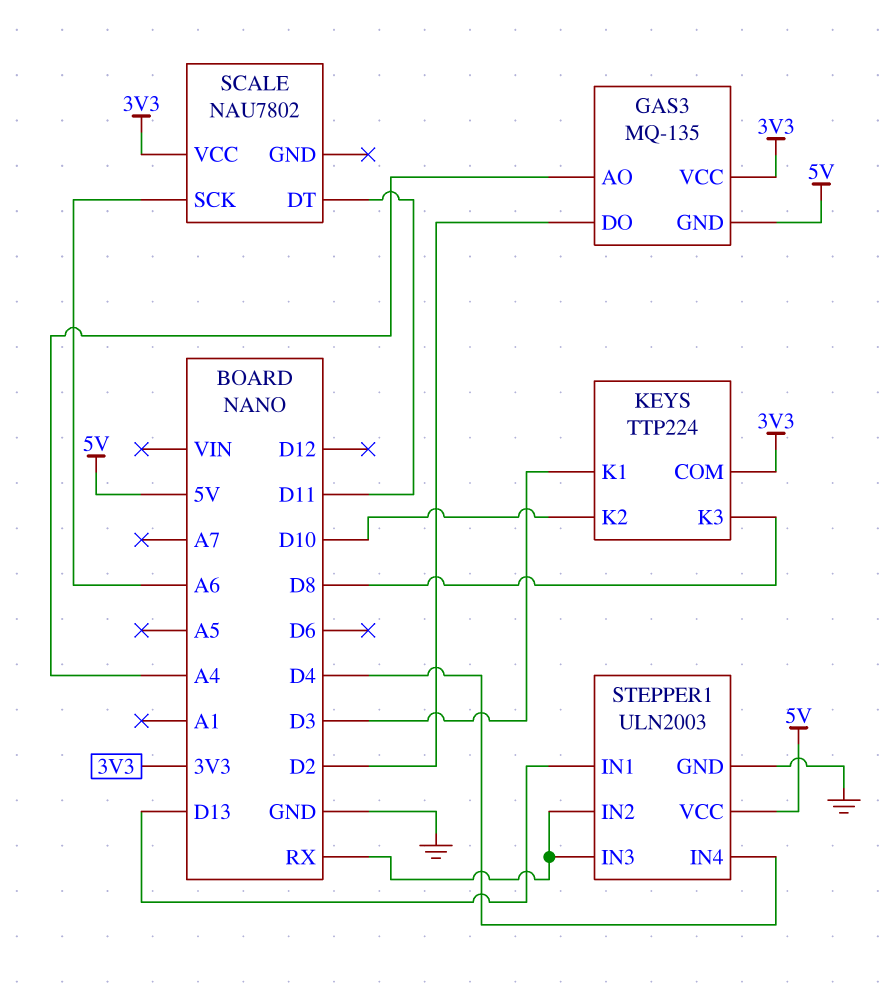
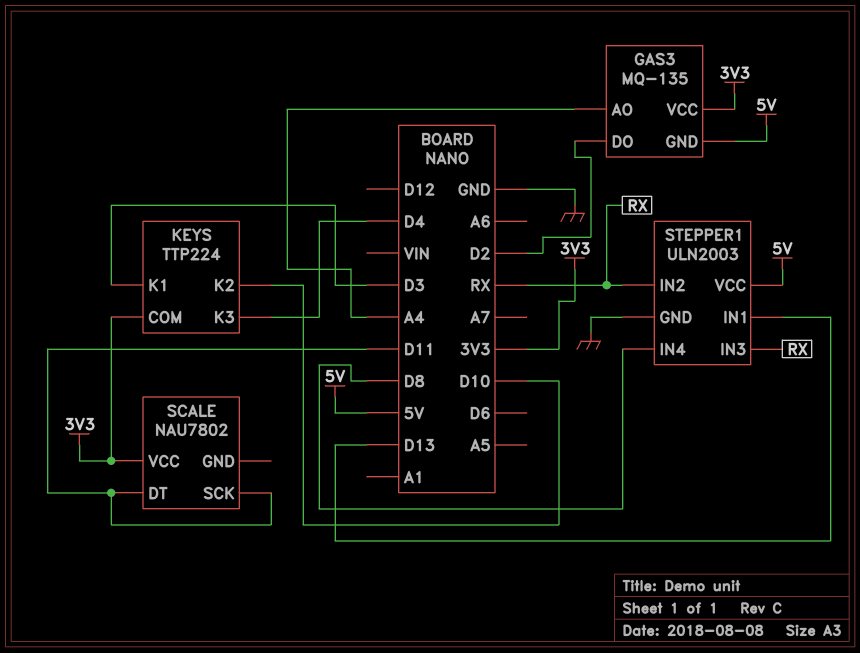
KEYS pin K3: D8 -> D4
SCALE pin SCK: A6 -> D11
STEPPER1 pin IN4: D4 -> D8

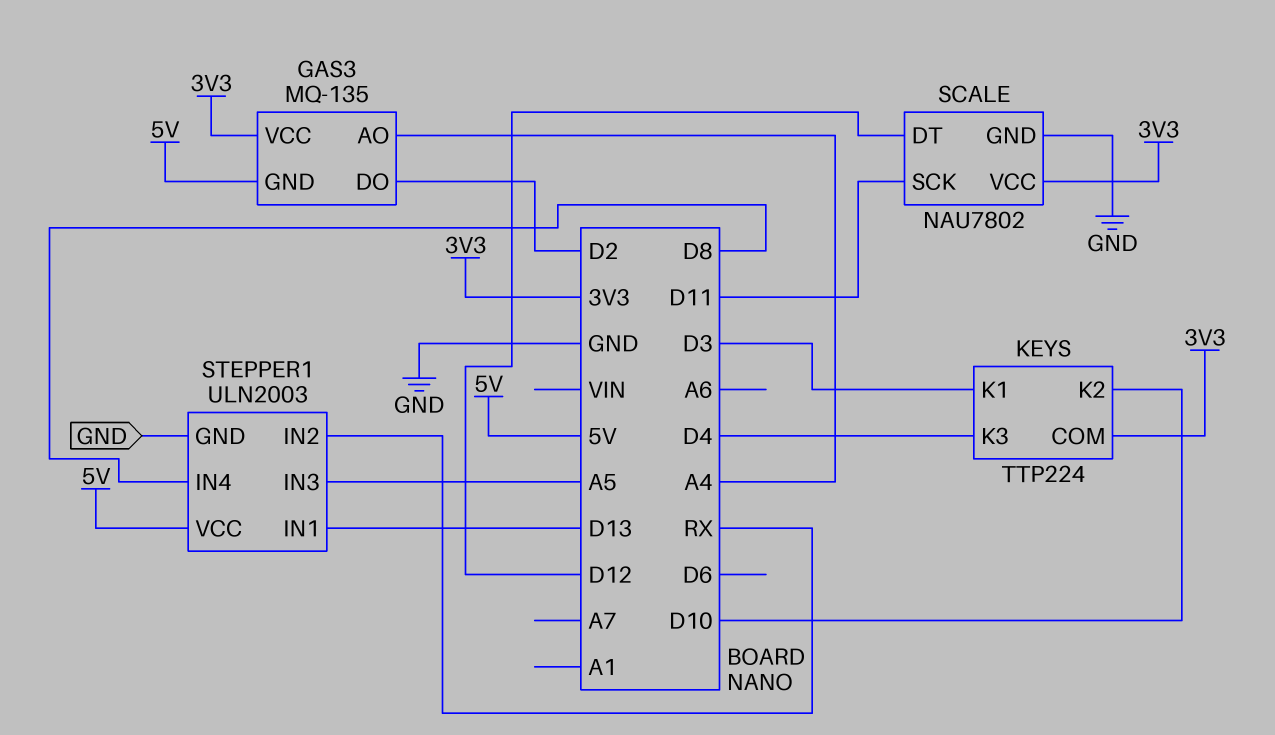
SCALE pin DT: D11 -> D12
SCALE pin GND: none -> GND
STEPPER1 pin IN3: RX -> A5

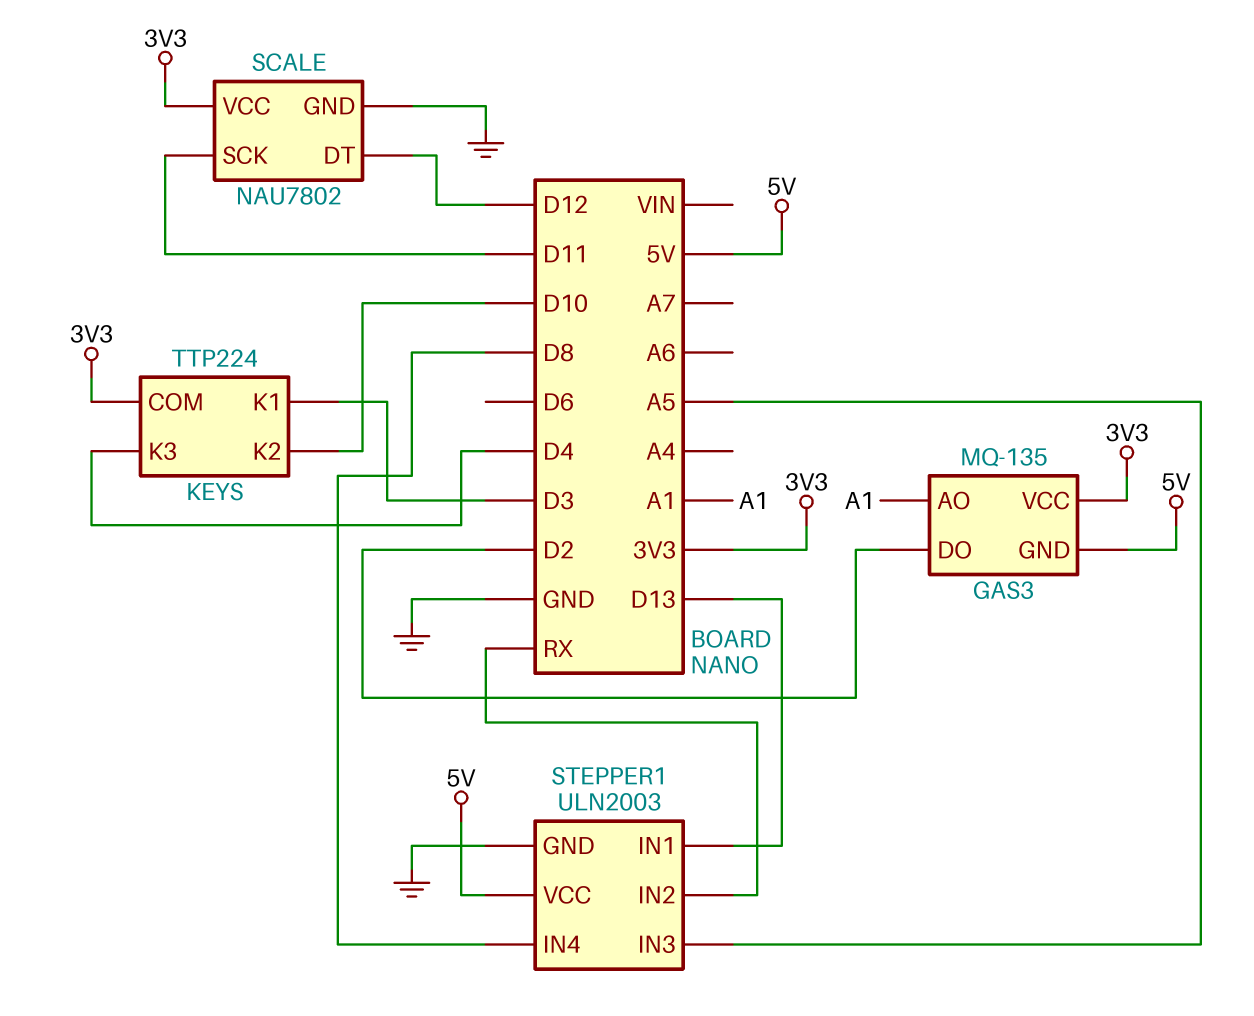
GAS3 pin AO: A4 -> A1

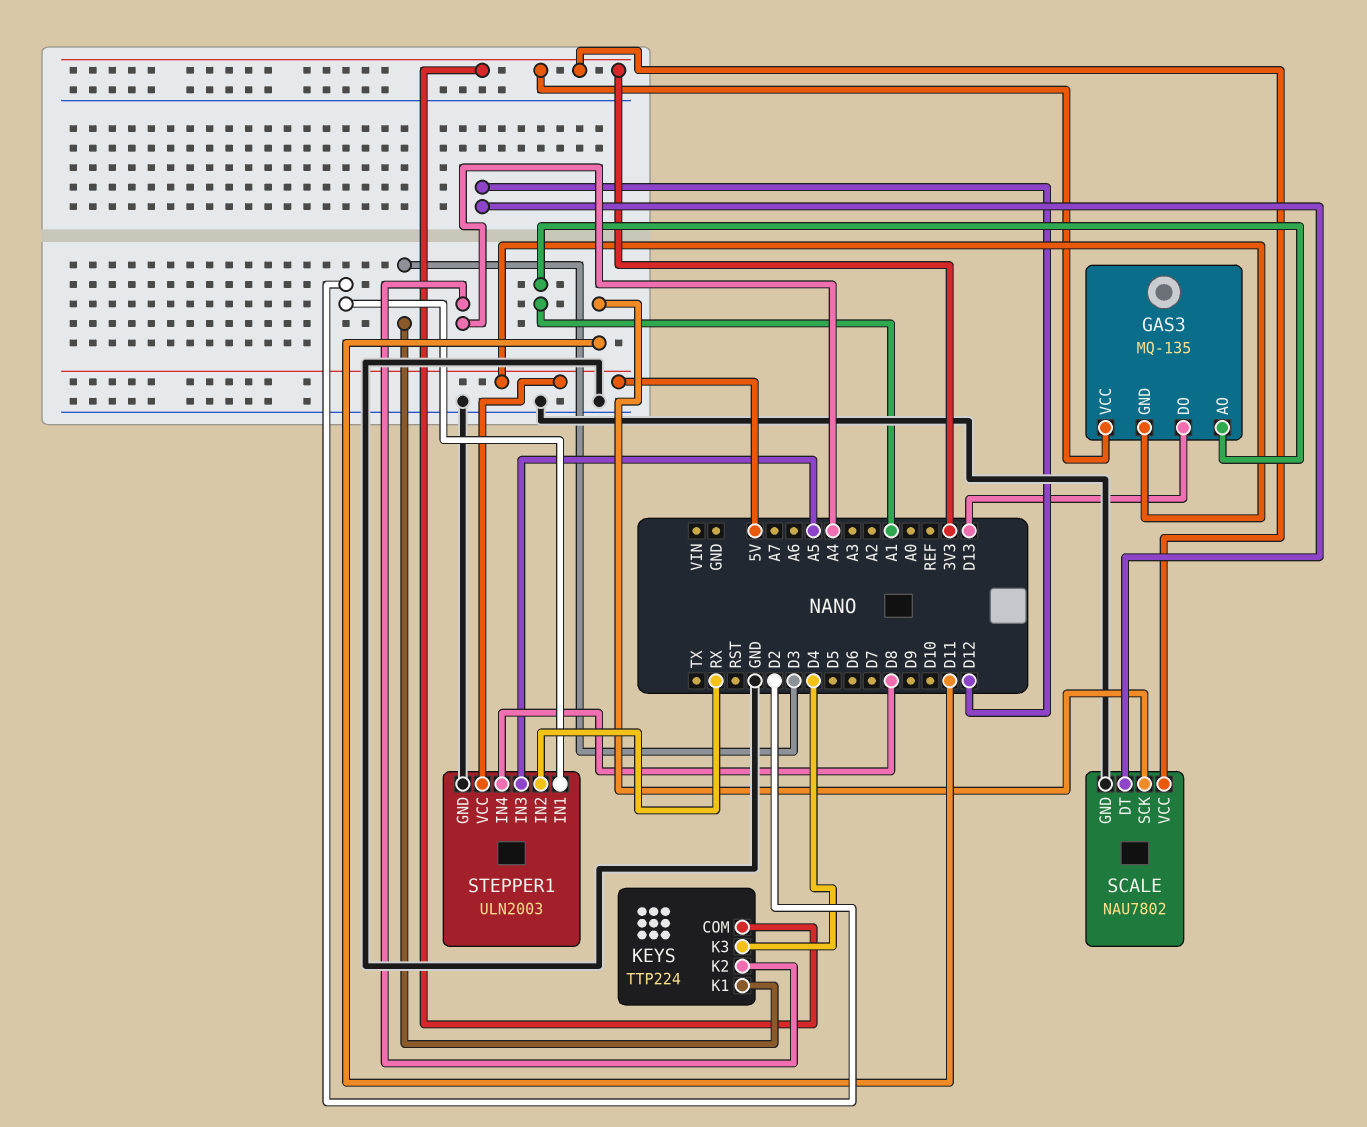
GAS3 pin DO: D2 -> D13
KEYS pin K2: D10 -> A4
STEPPER1 pin IN1: D13 -> D2

